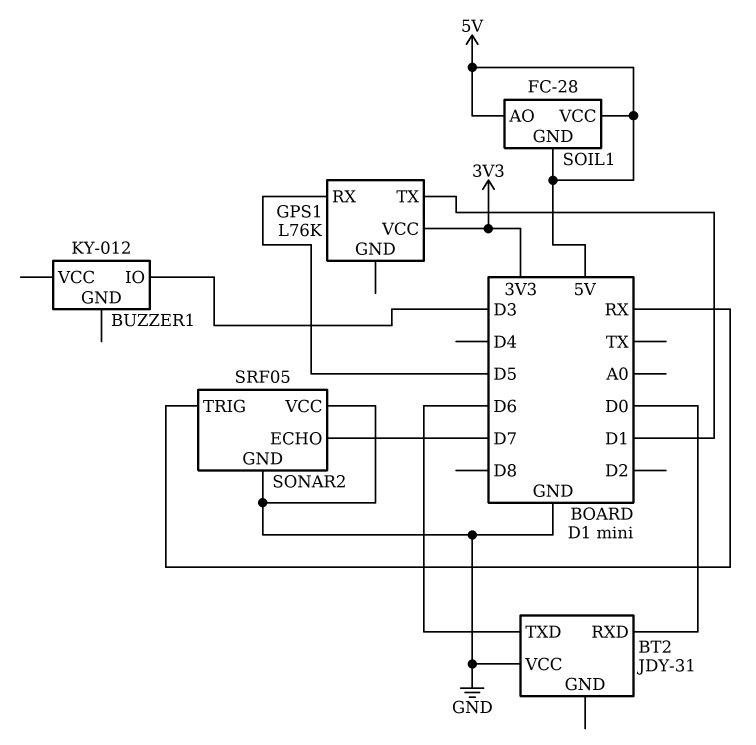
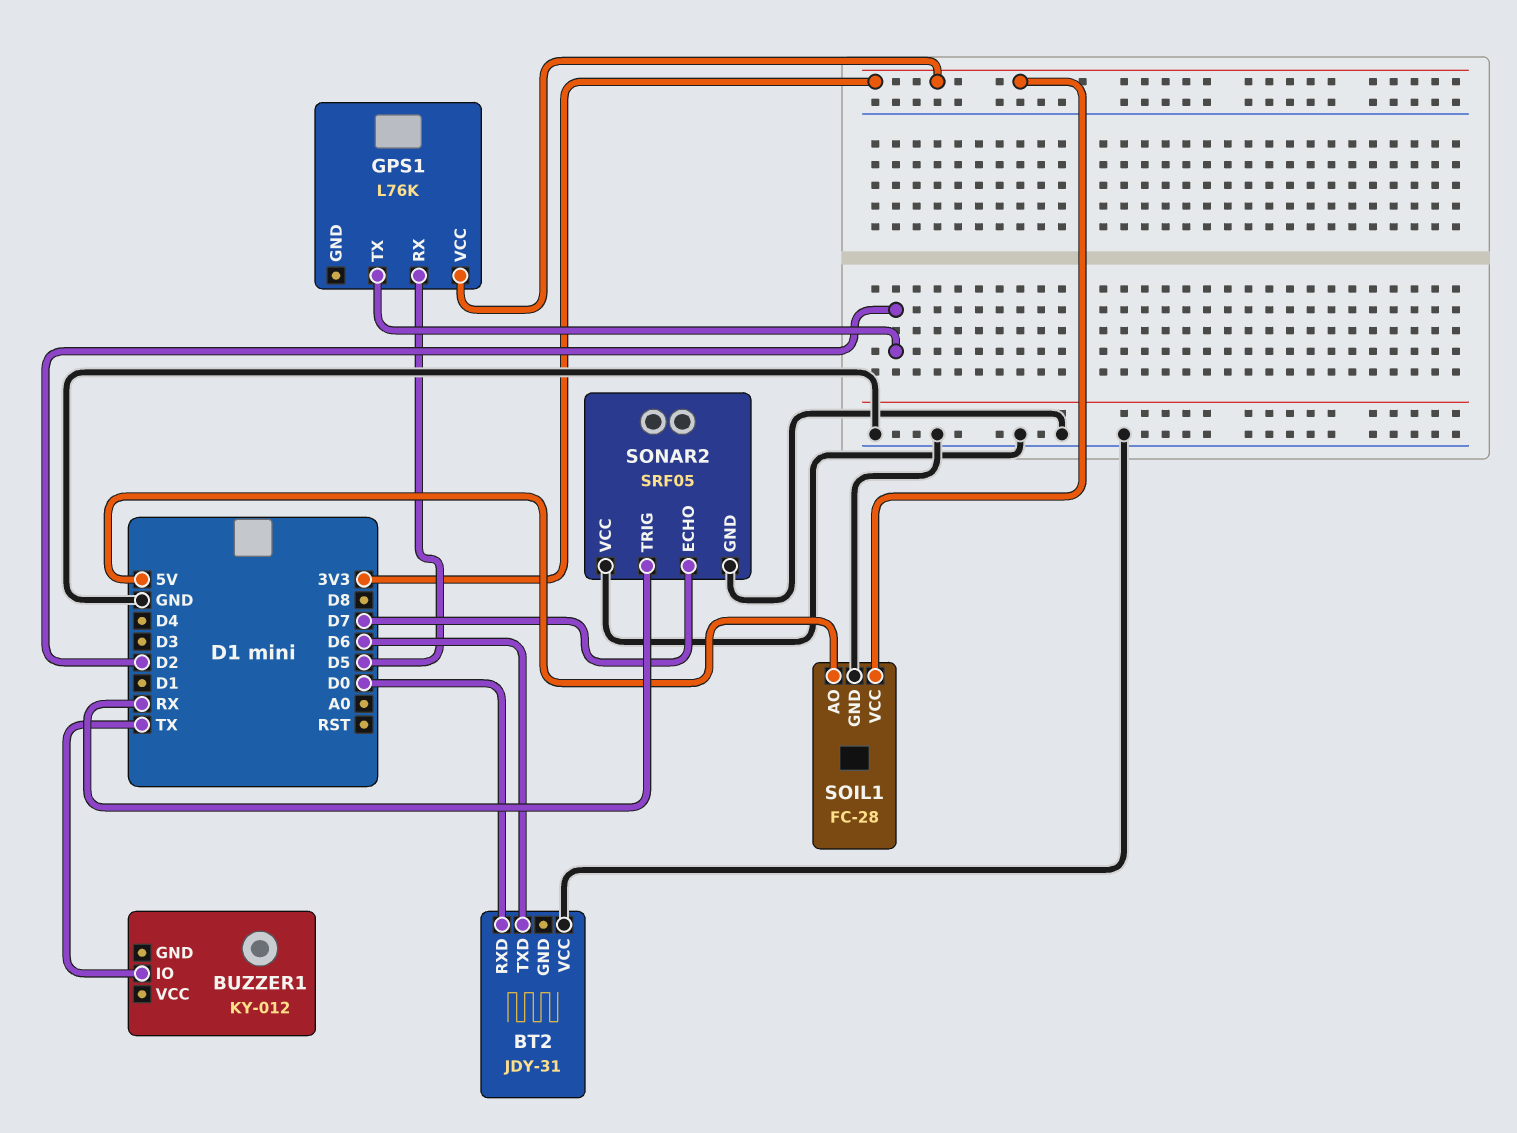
BUZZER1 pin IO: D3 -> TX
GPS1 pin TX: D1 -> D2
SOIL1 pin GND: 5V -> GND
SOIL1 pin VCC: 5V -> 3V3

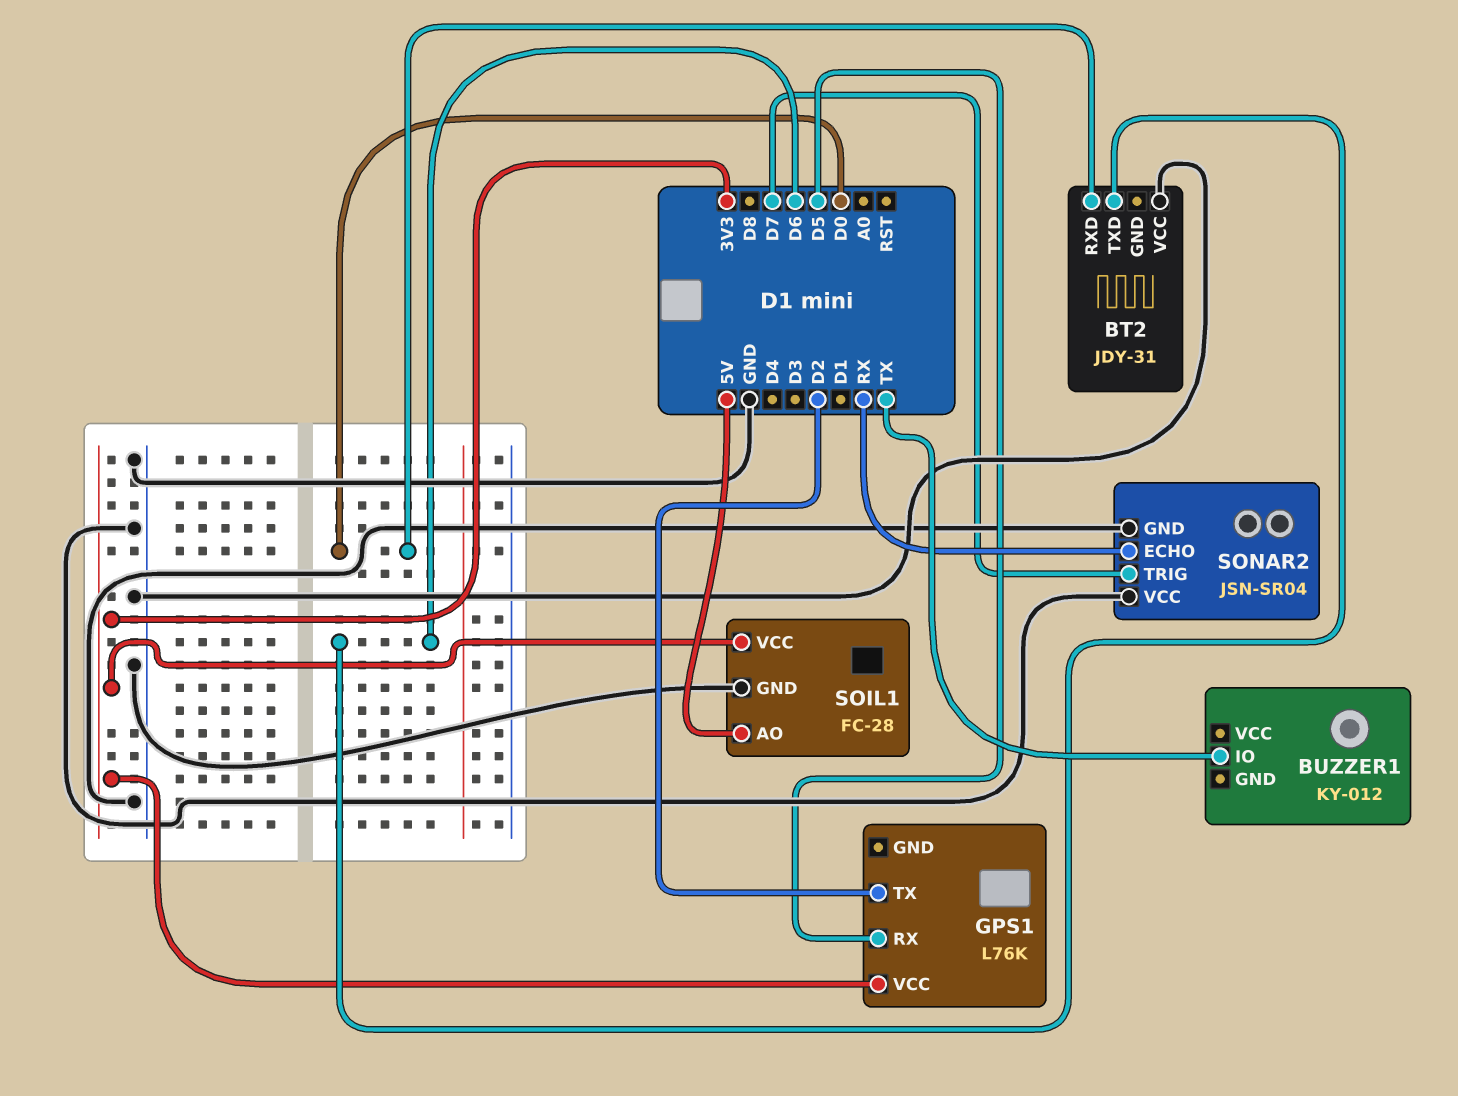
SONAR2: SRF05 -> JSN-SR04
SONAR2 pin ECHO: D7 -> RX
SONAR2 pin TRIG: RX -> D7

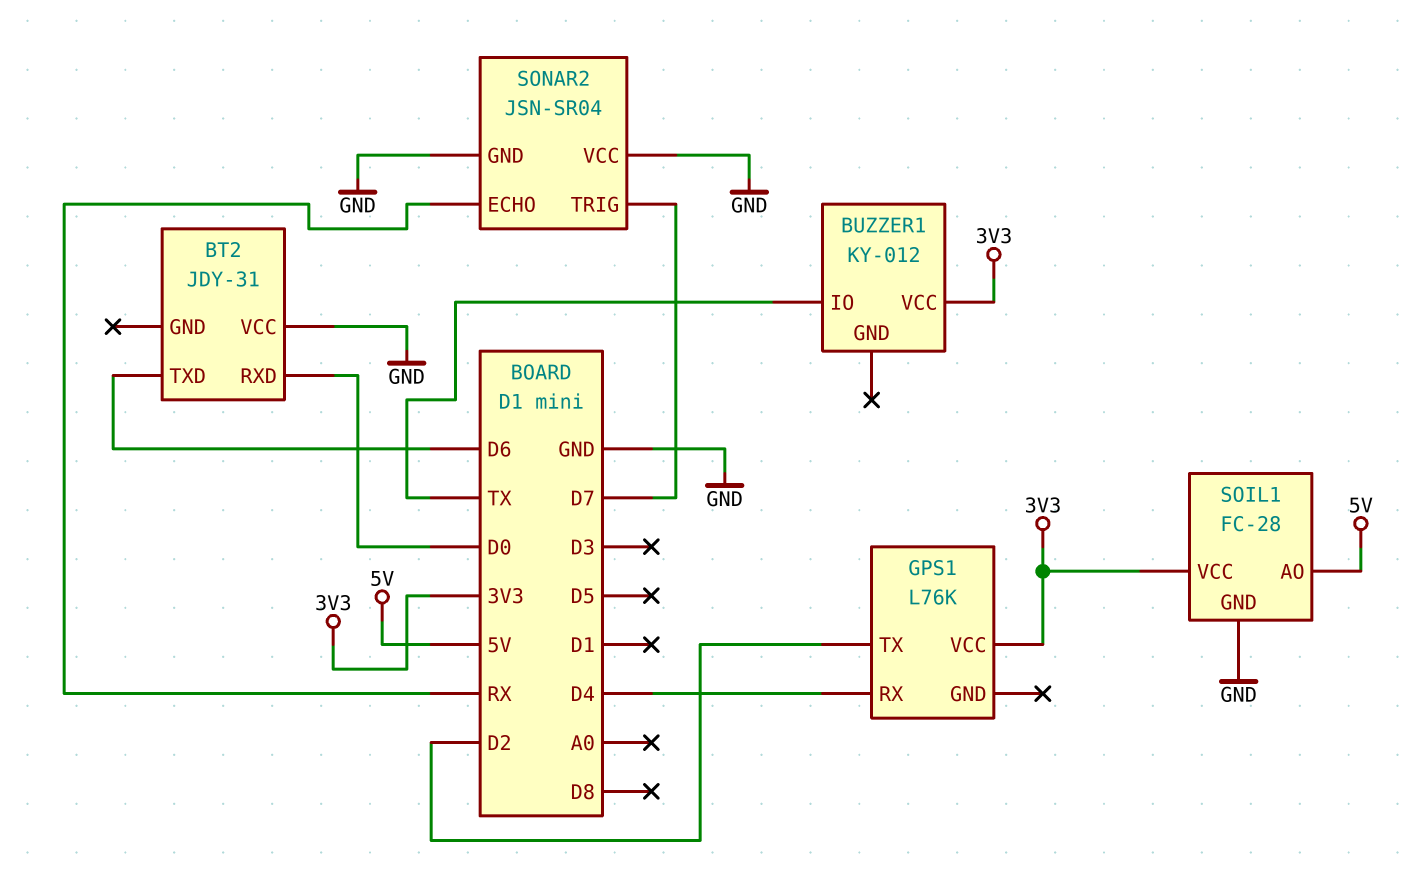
BUZZER1 pin VCC: none -> 3V3
GPS1 pin RX: D5 -> D4

